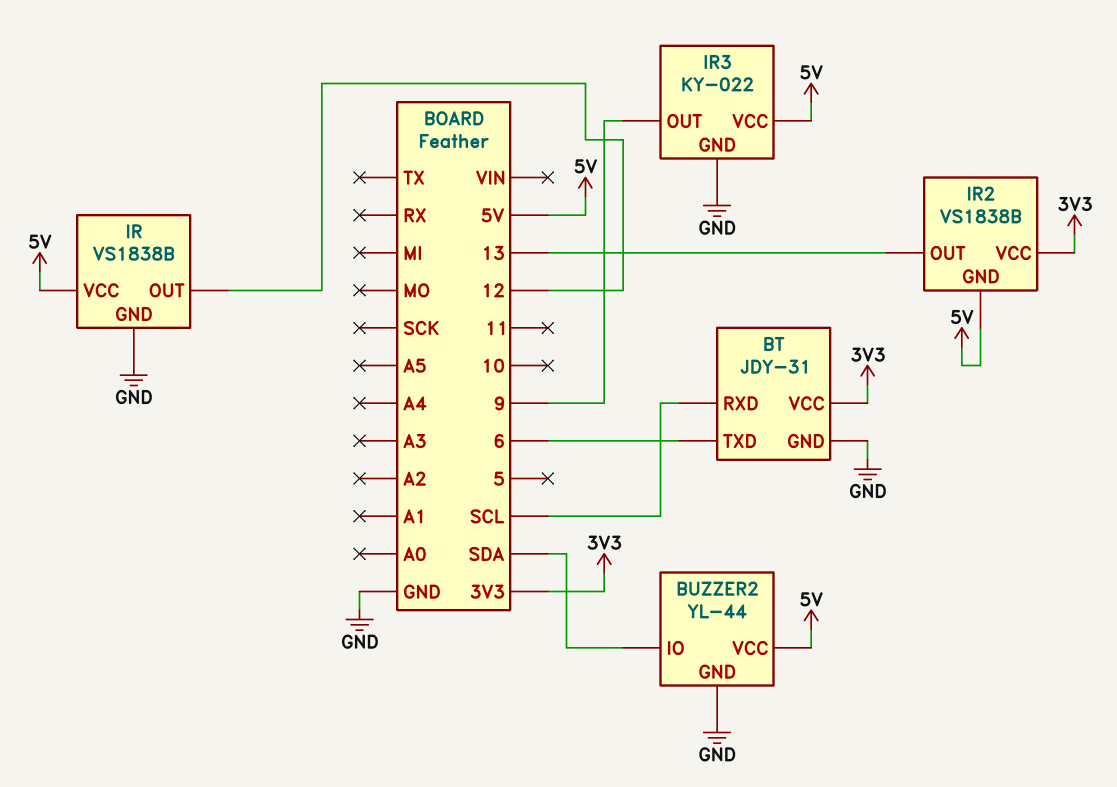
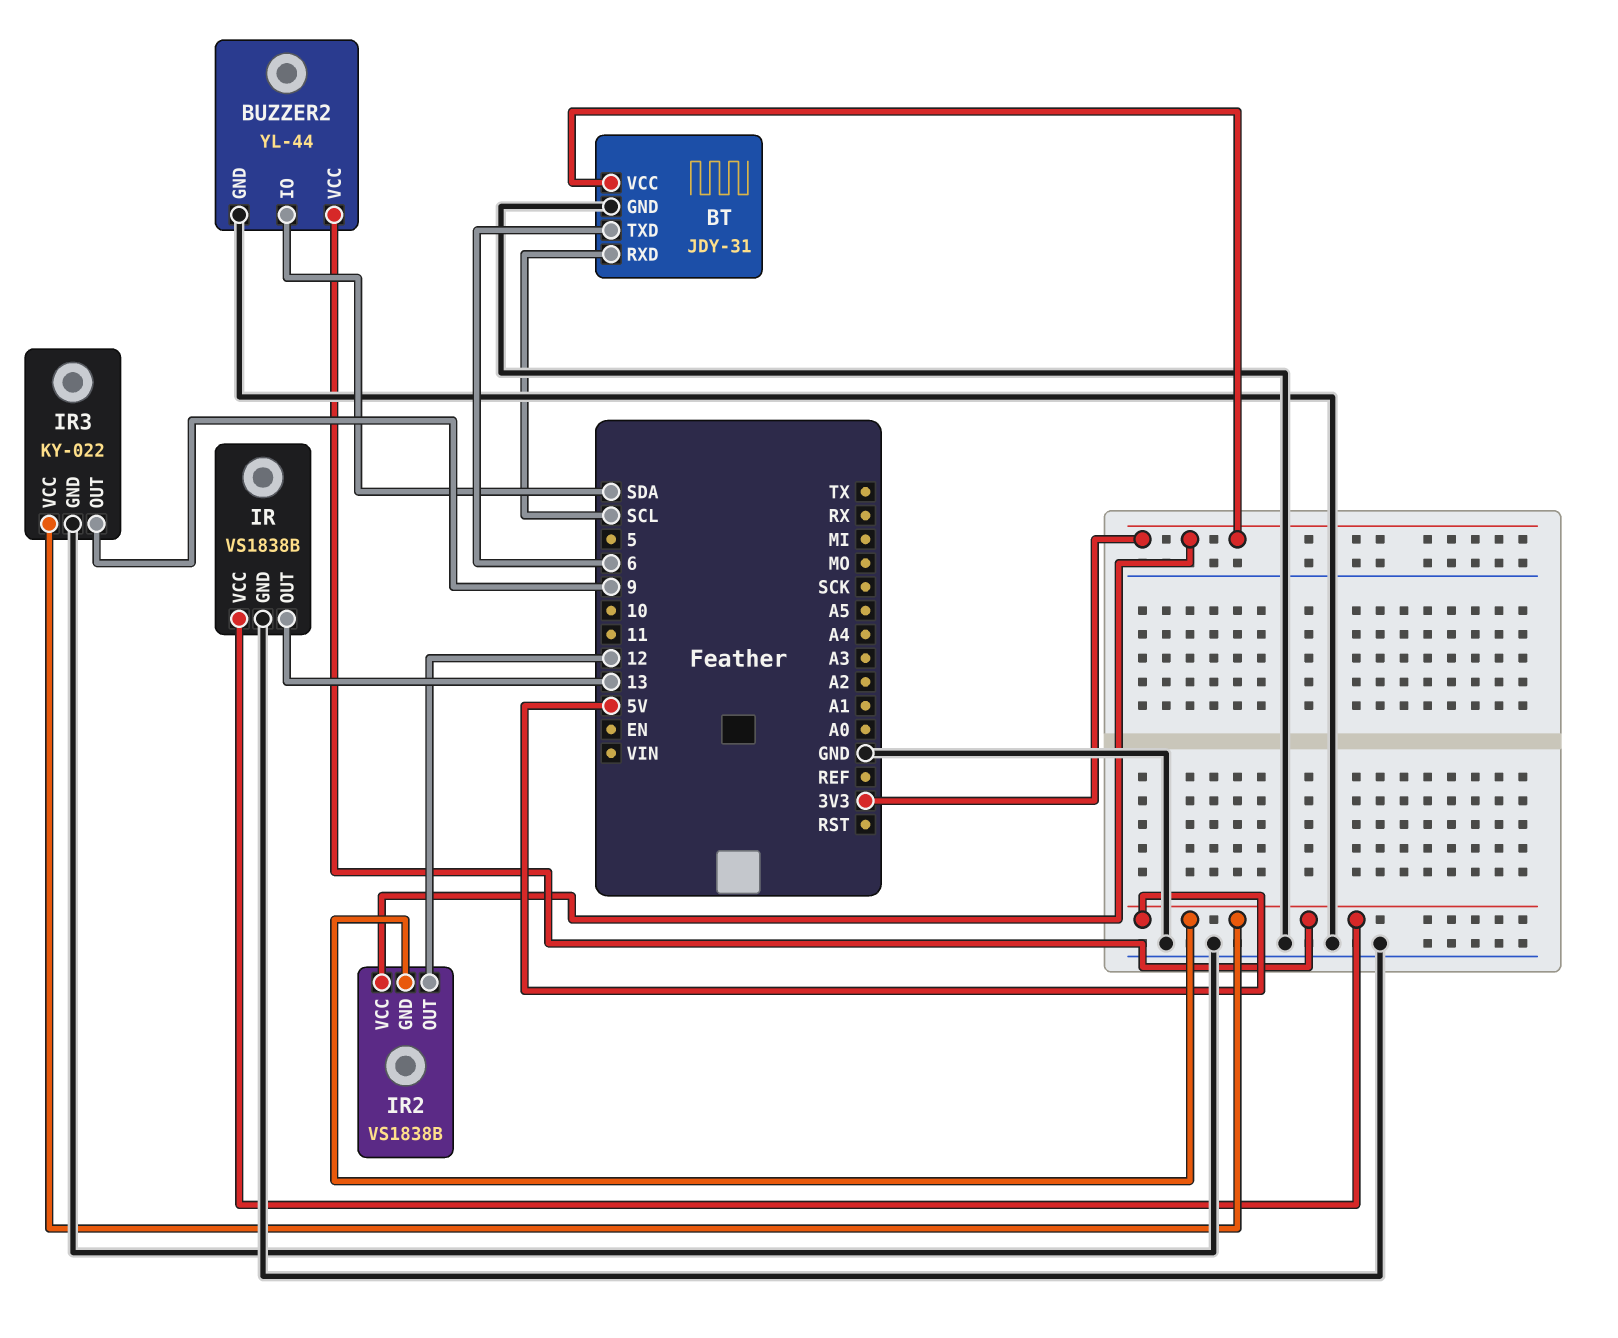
IR pin OUT: 12 -> 13
IR2 pin OUT: 13 -> 12

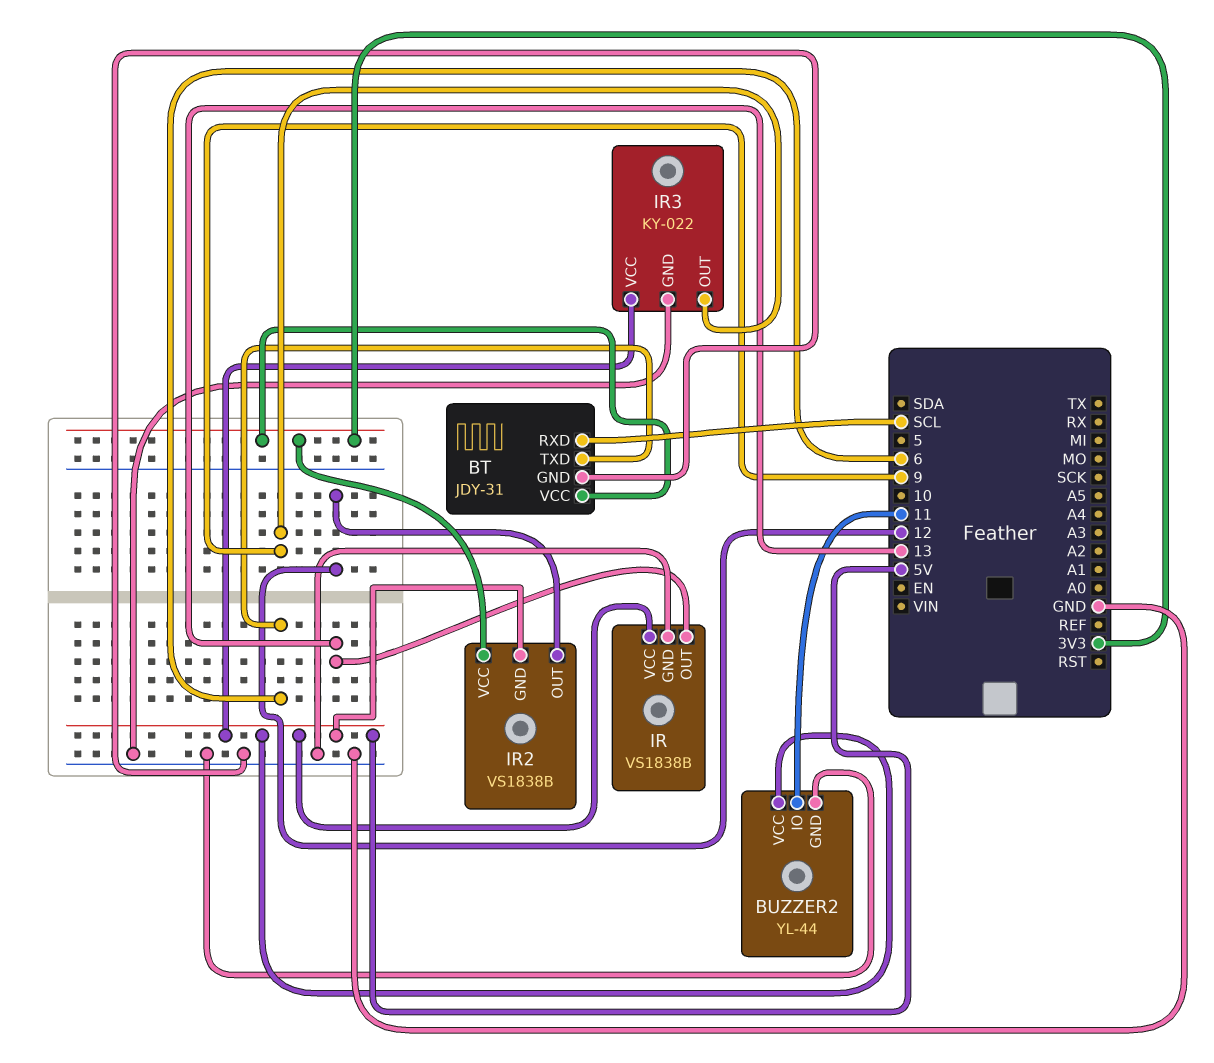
BUZZER2 pin IO: SDA -> 11

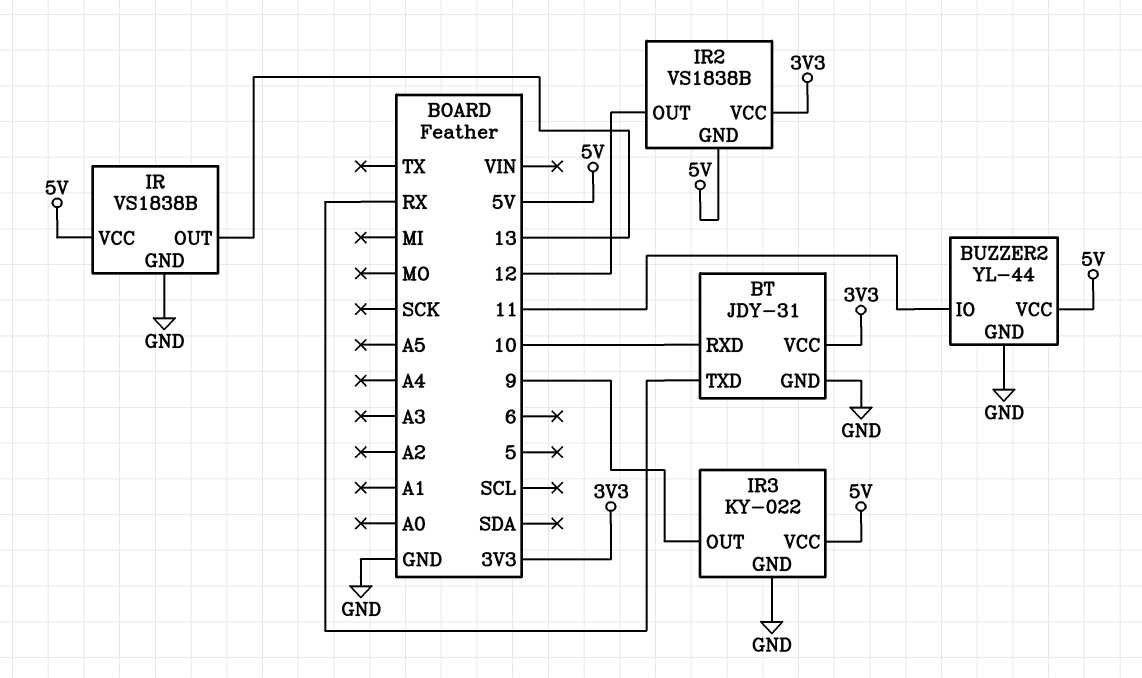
BT pin RXD: SCL -> 10
BT pin TXD: 6 -> RX

